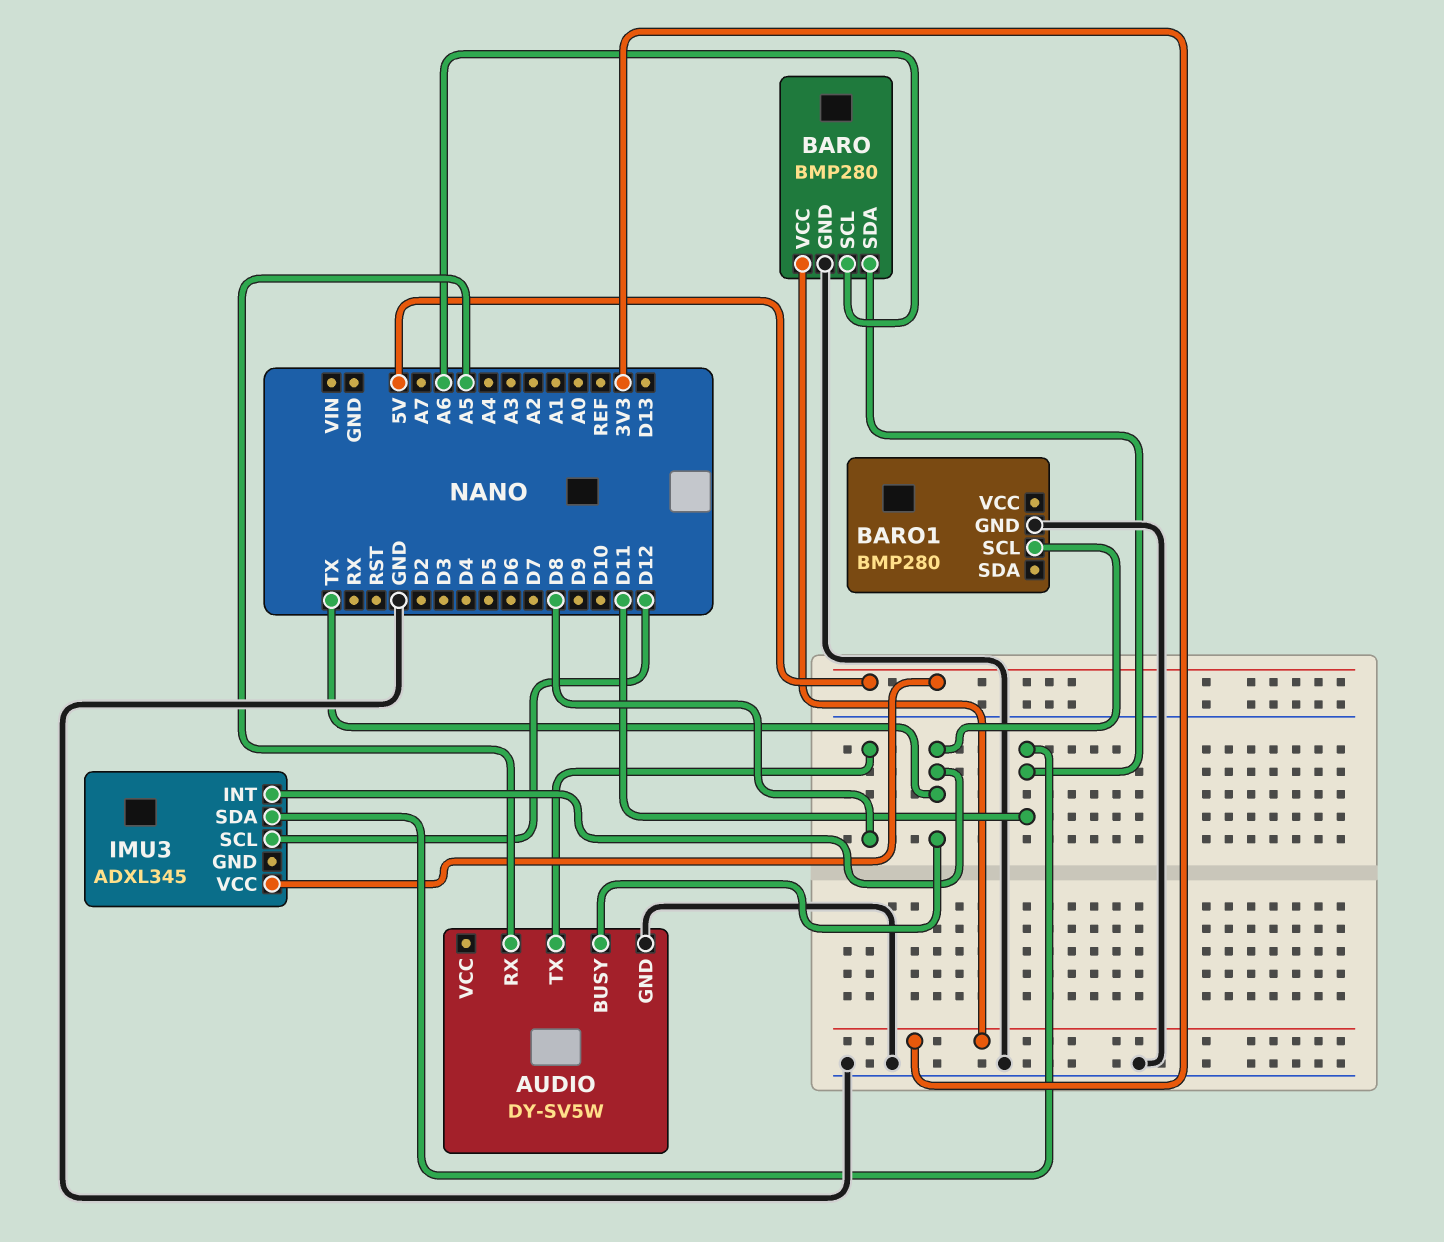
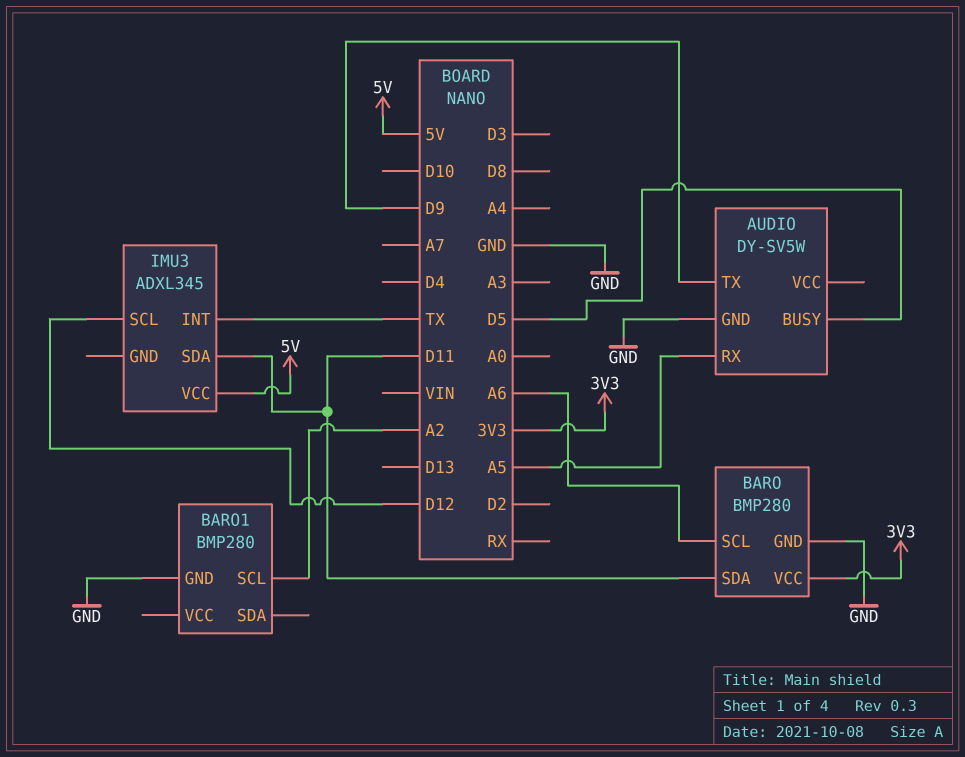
AUDIO pin BUSY: TX -> D5
AUDIO pin TX: D8 -> D9
BARO1 pin SCL: TX -> A2

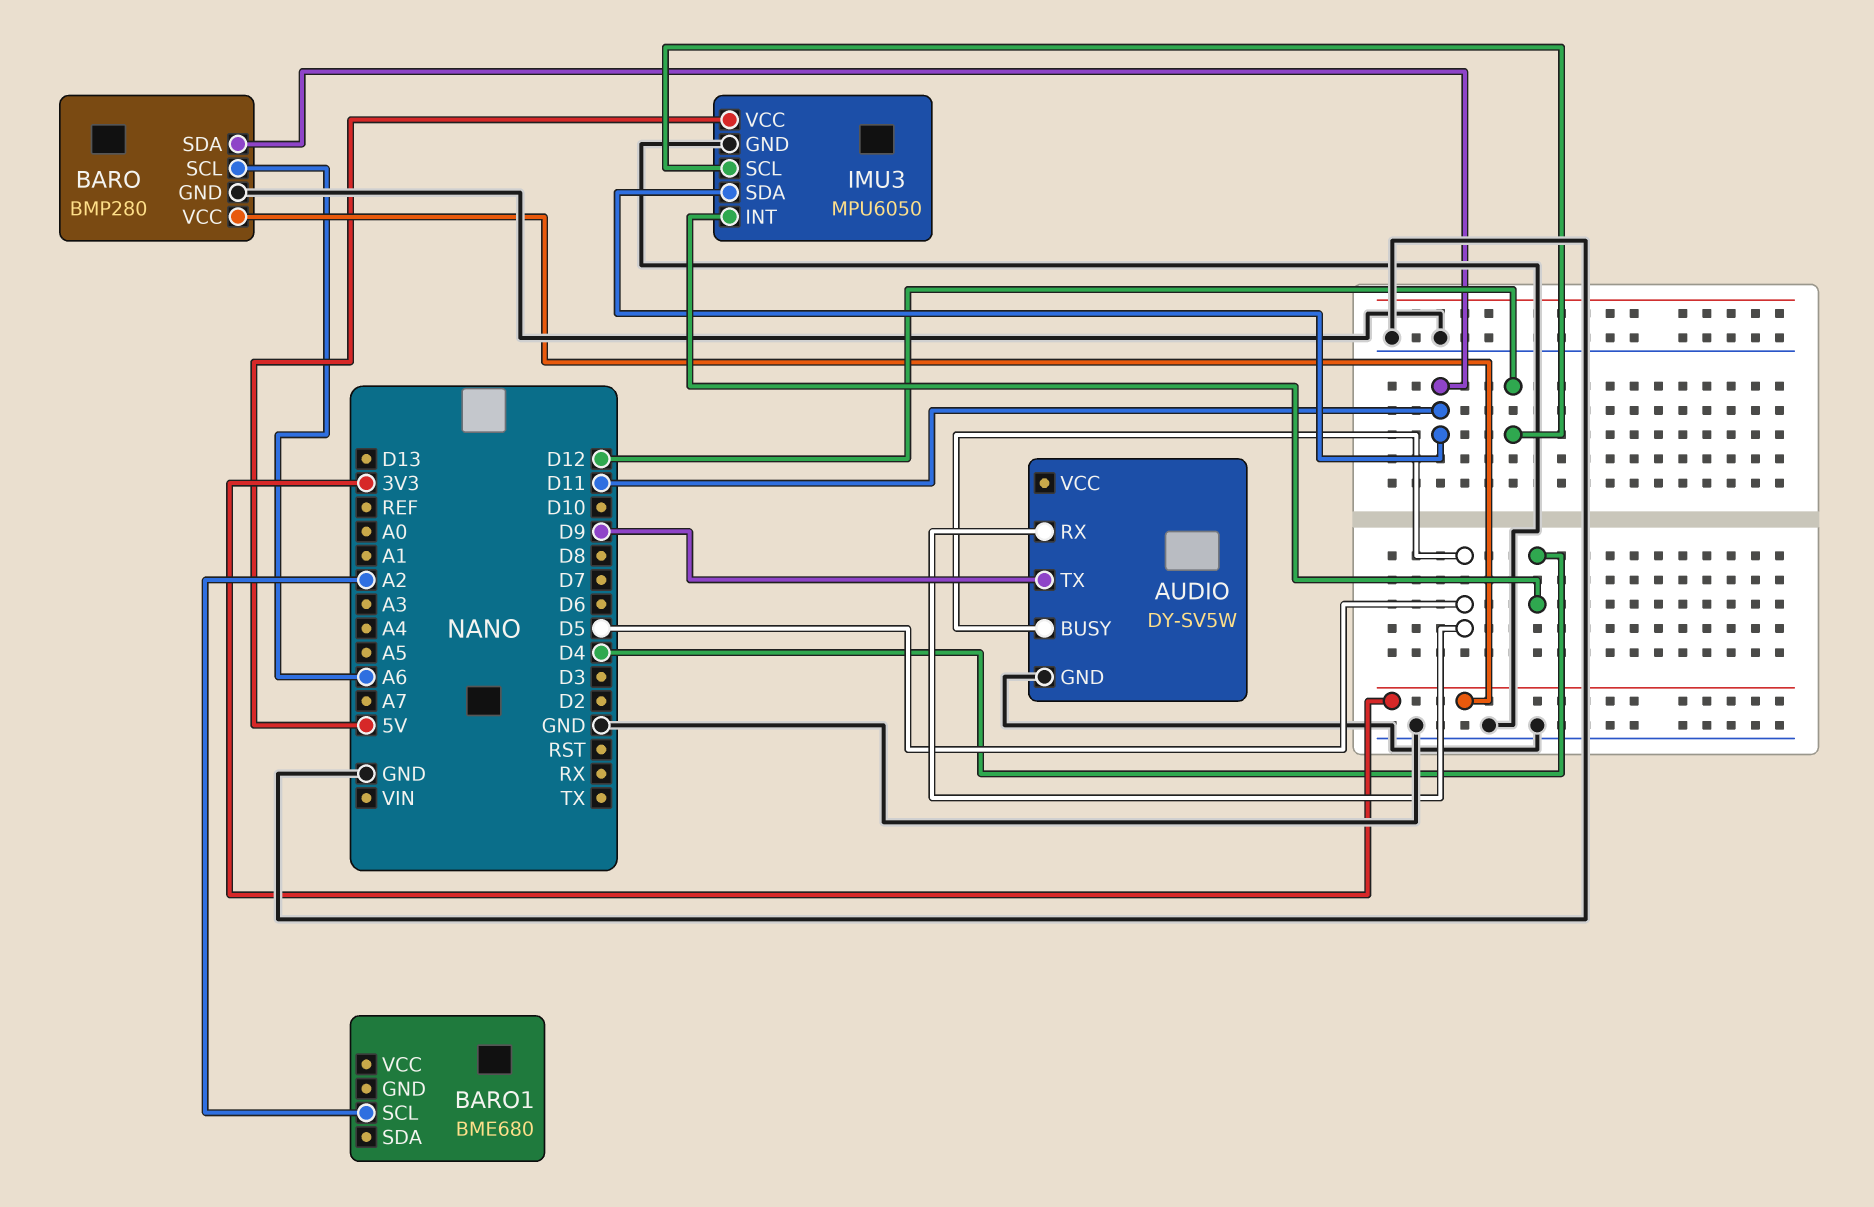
AUDIO pin RX: A5 -> D5
BARO1: BMP280 -> BME680
BARO1 pin GND: GND -> none
IMU3: ADXL345 -> MPU6050
IMU3 pin GND: none -> GND
IMU3 pin INT: TX -> D4

